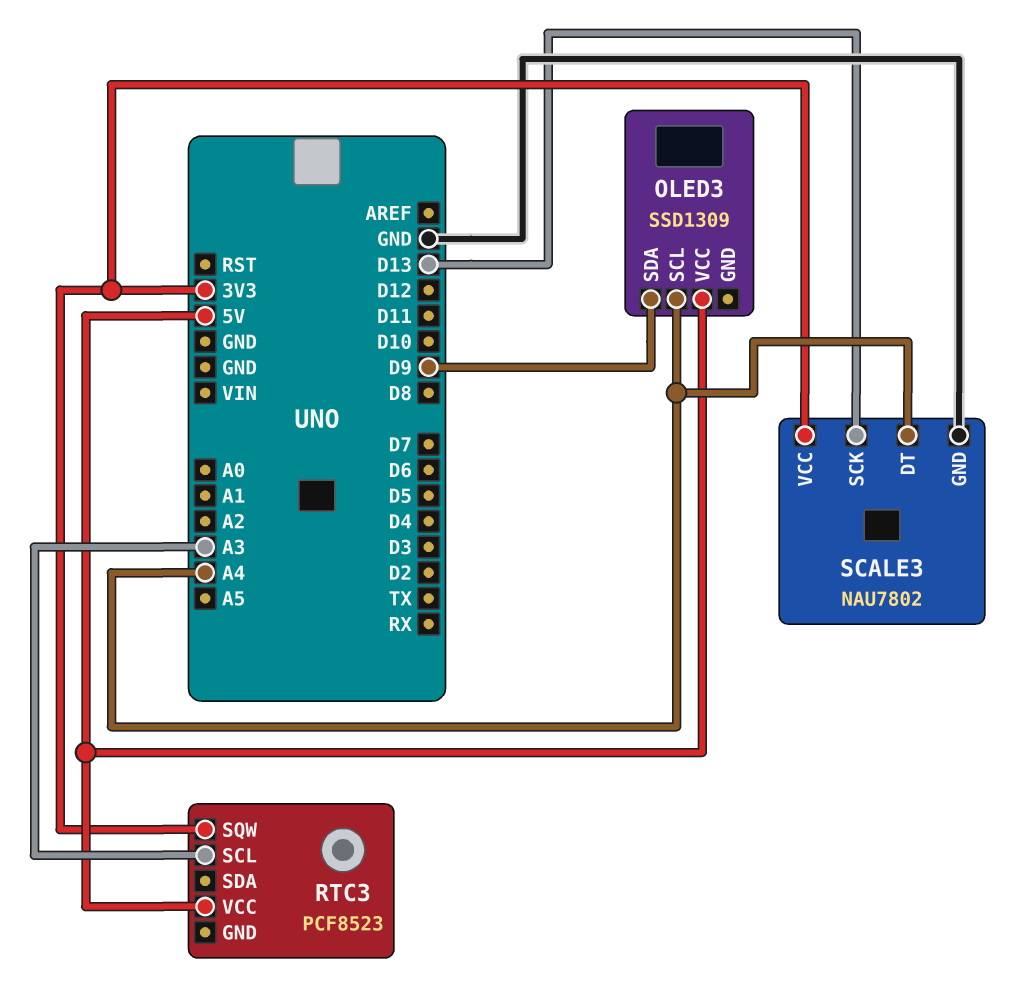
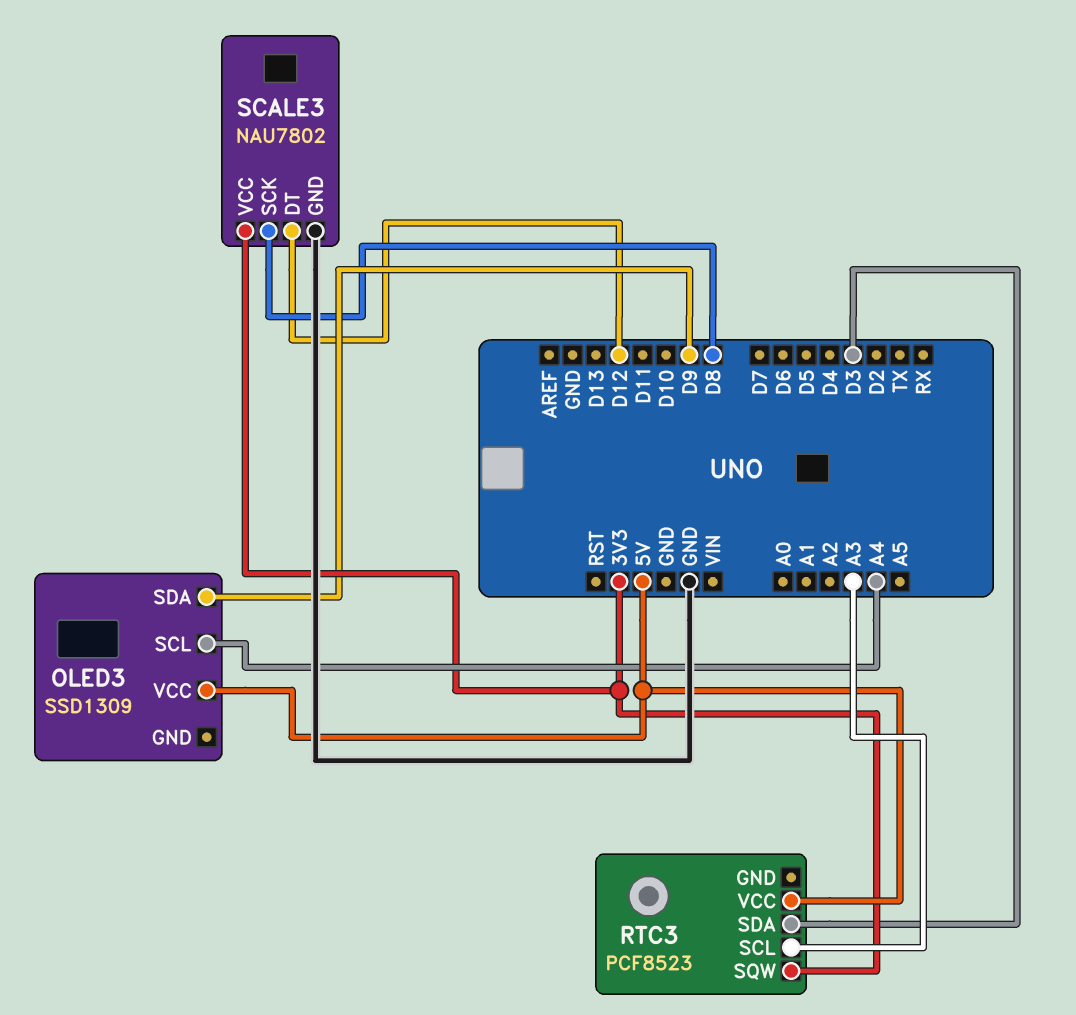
RTC3 pin SDA: none -> D3
SCALE3 pin DT: A4 -> D12
SCALE3 pin SCK: D13 -> D8

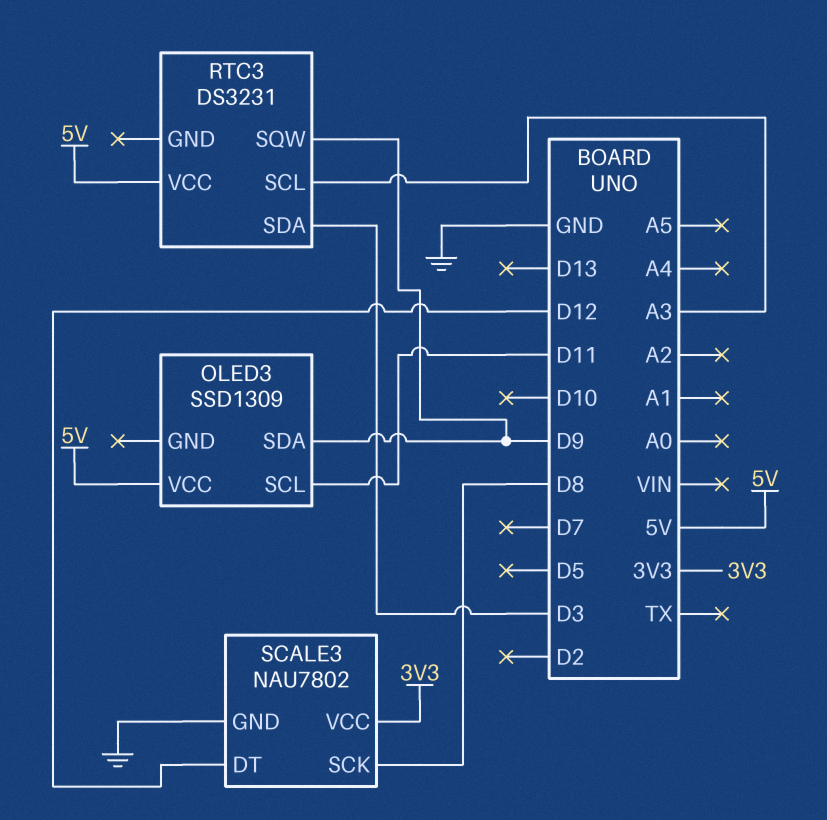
OLED3 pin SCL: A4 -> D11
RTC3: PCF8523 -> DS3231
RTC3 pin SQW: 3V3 -> D9

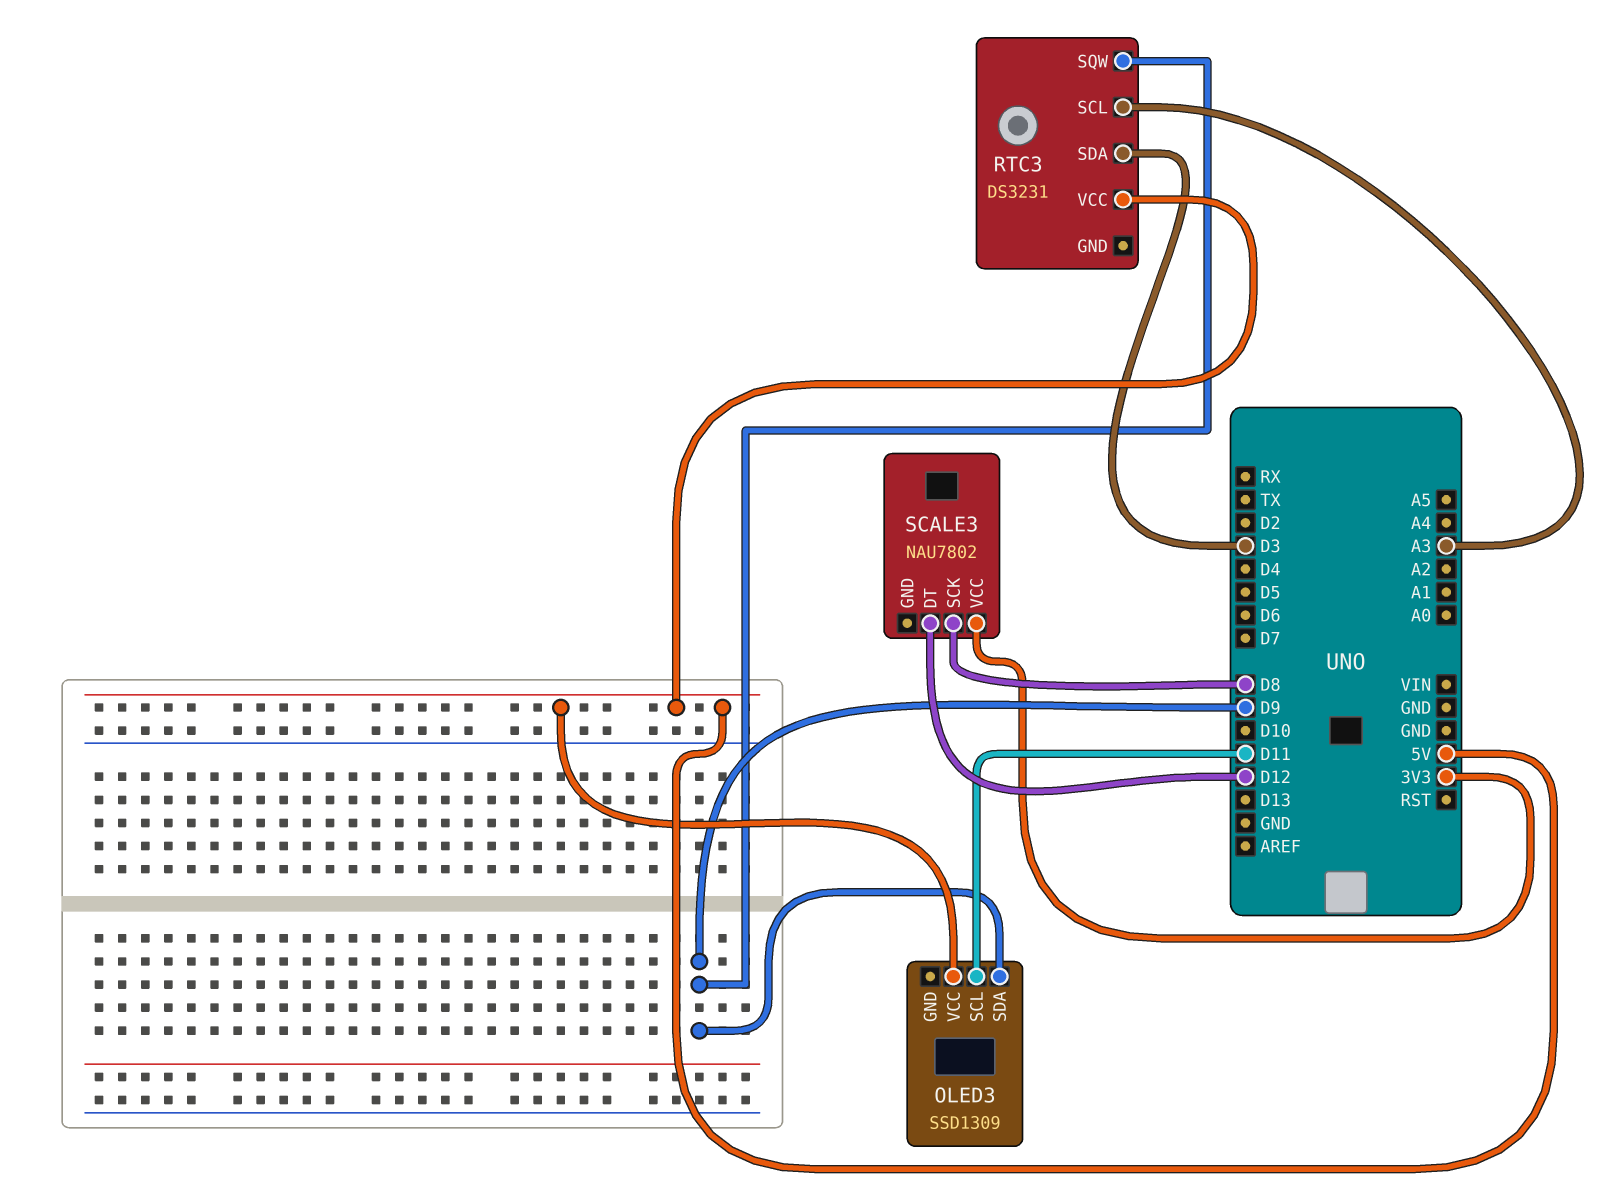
SCALE3 pin GND: GND -> none

